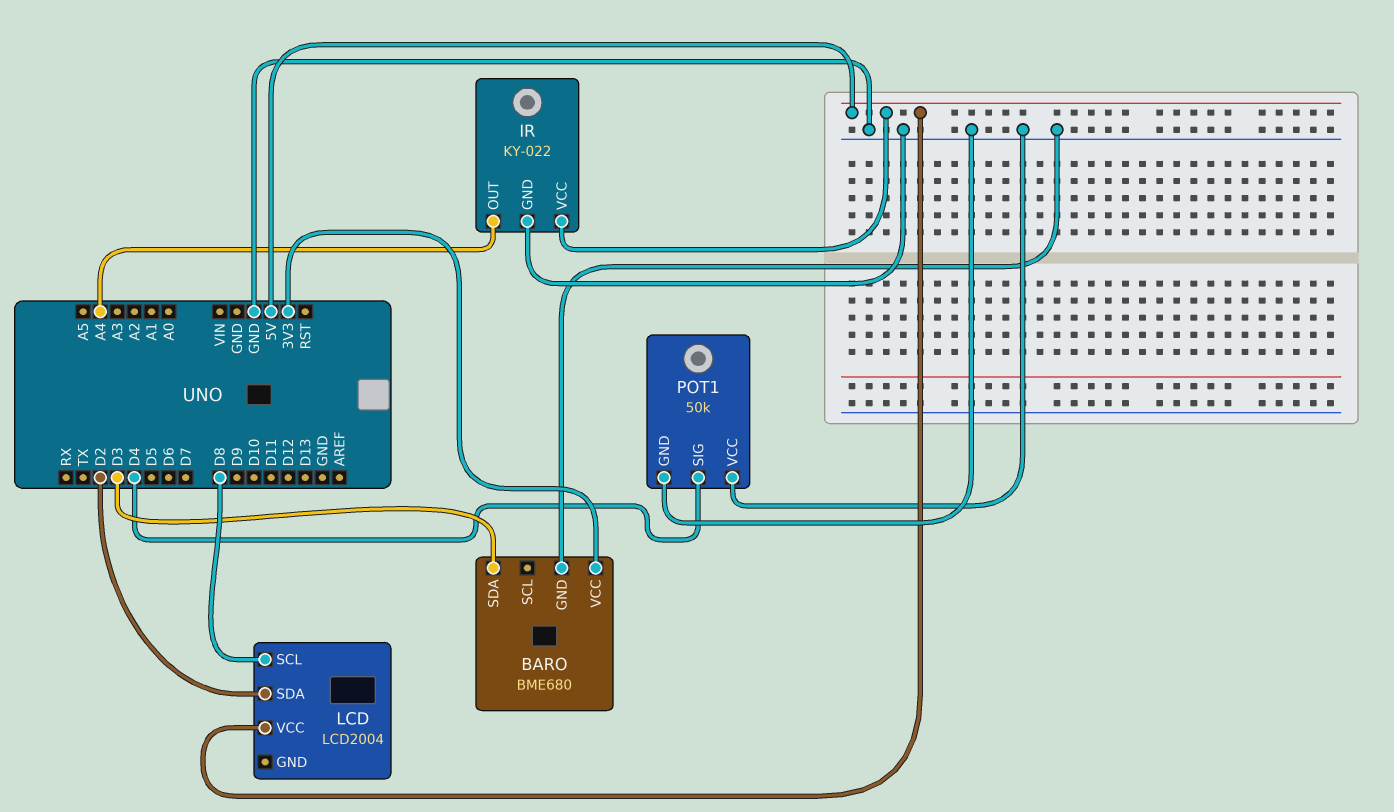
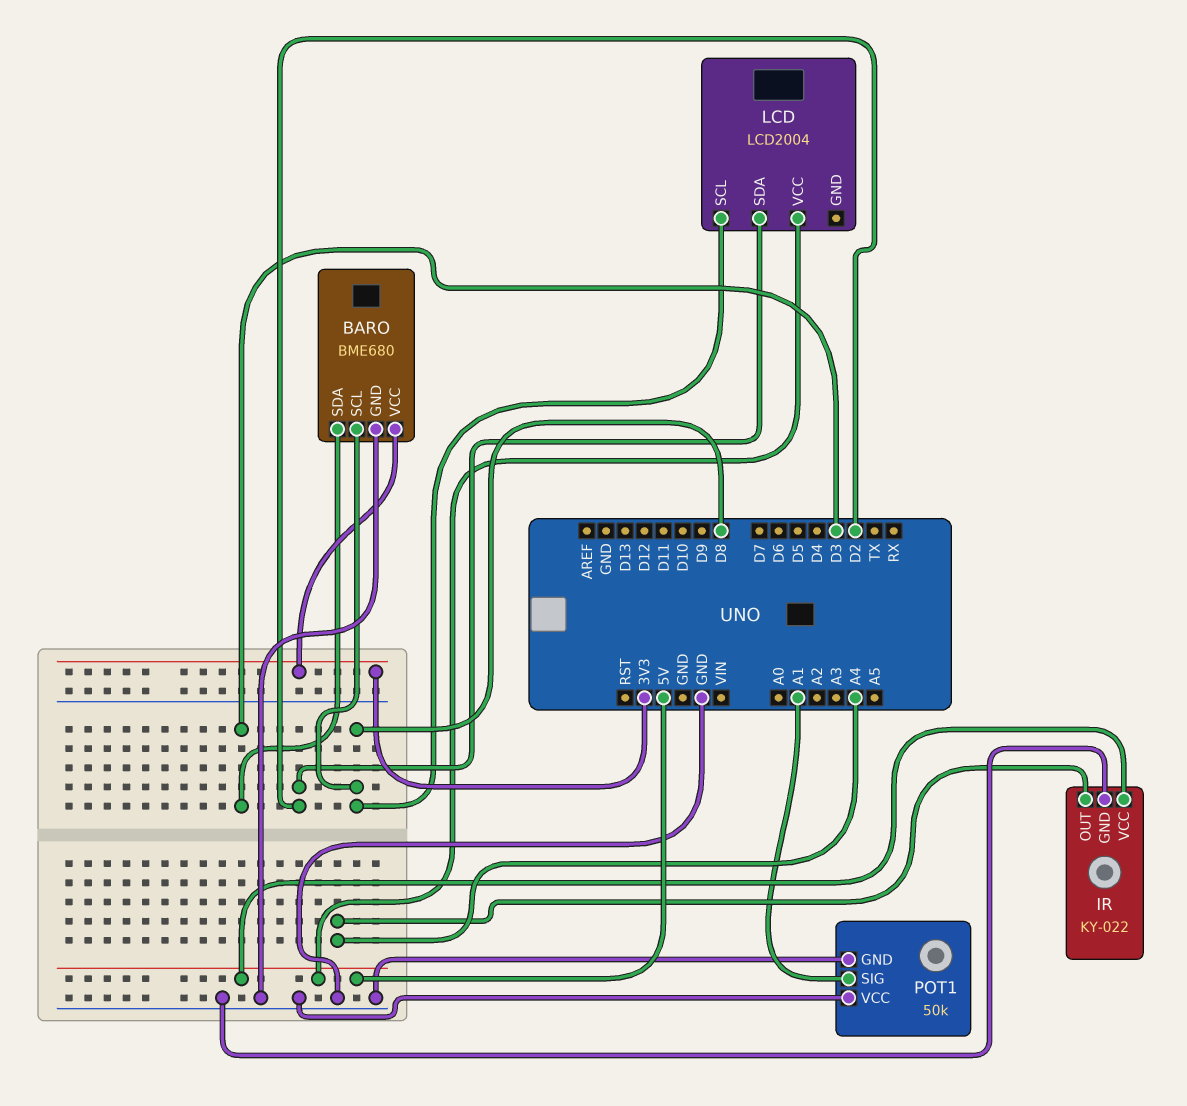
BARO pin SCL: none -> D8
POT1 pin SIG: D4 -> A1

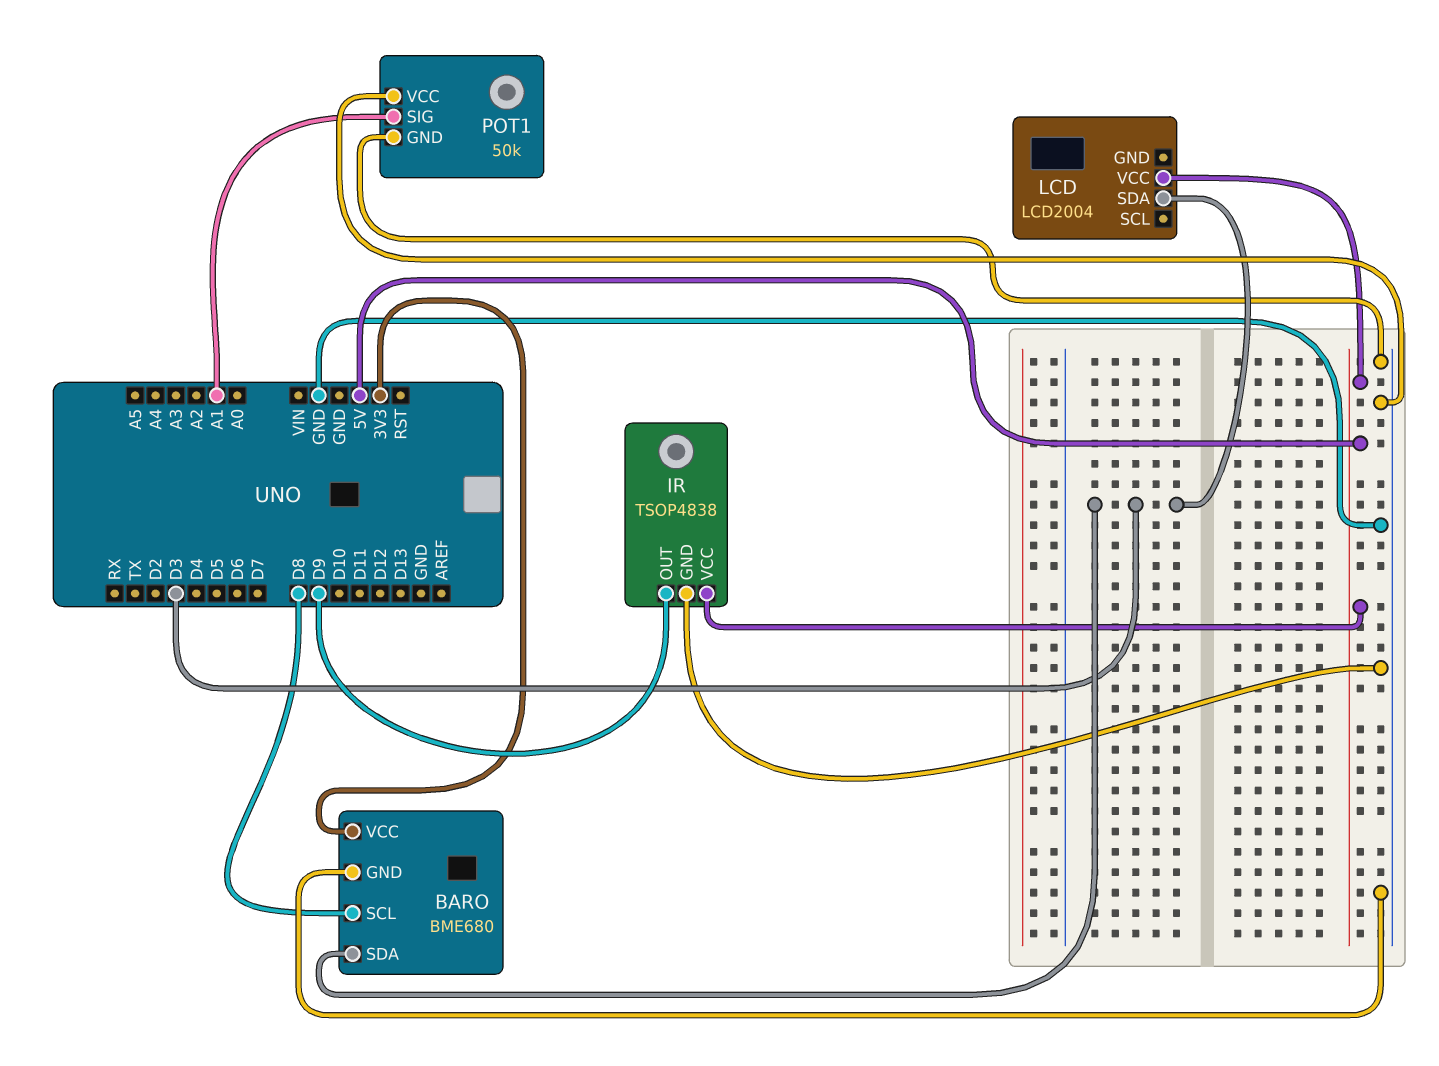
IR: KY-022 -> TSOP4838
IR pin OUT: A4 -> D9
LCD pin SCL: D8 -> none
LCD pin SDA: D2 -> D3

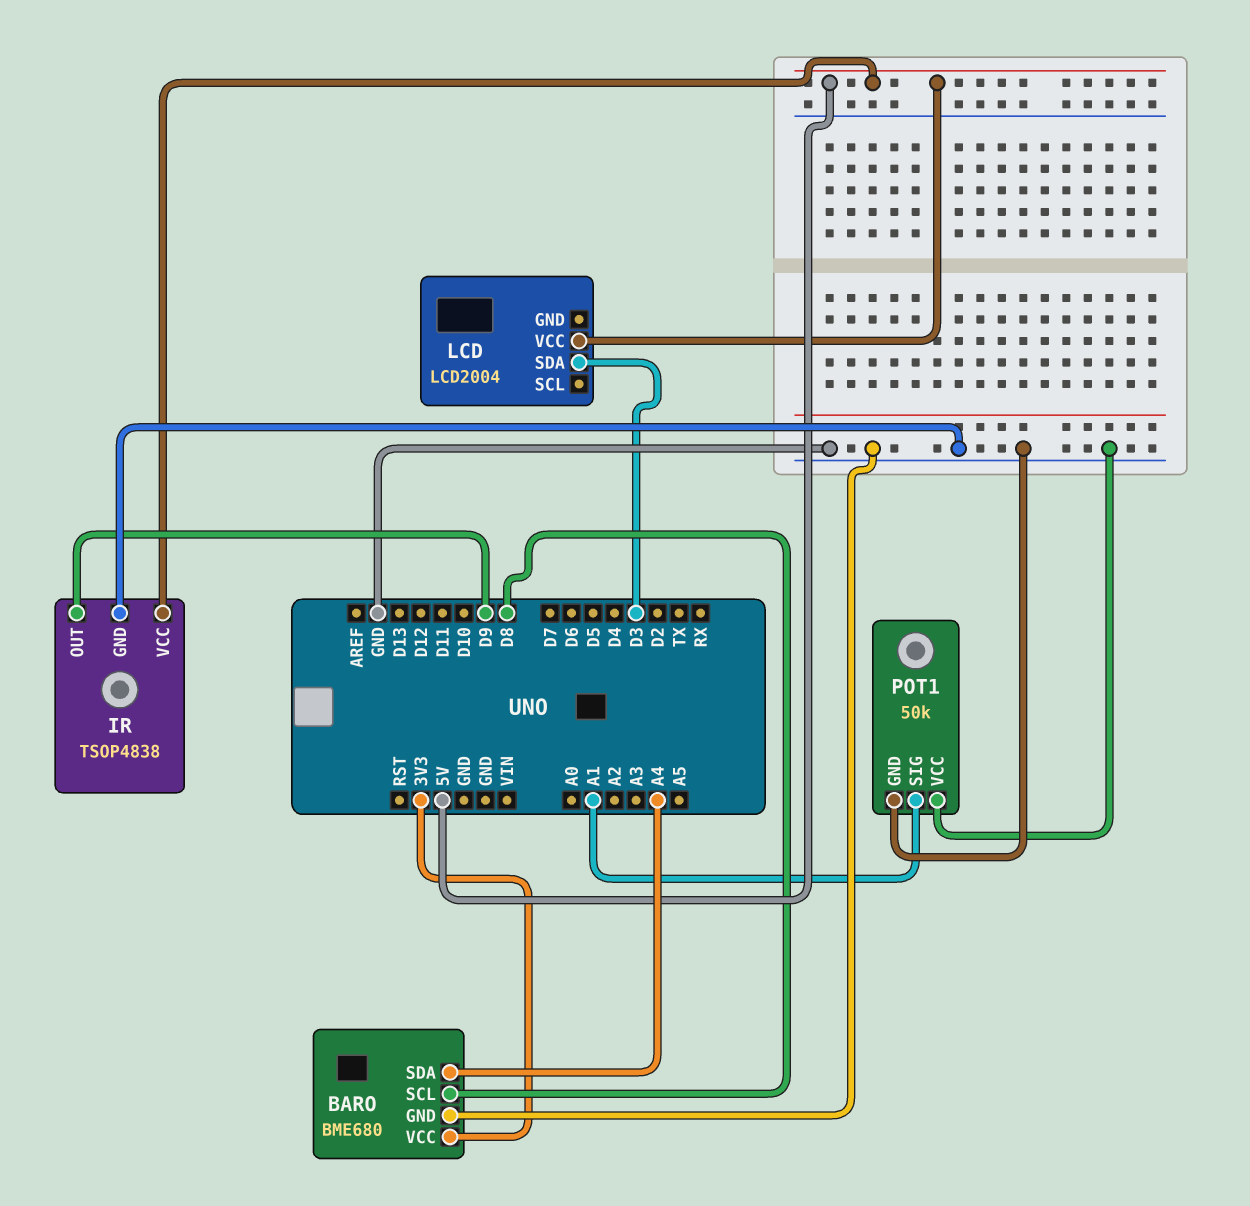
BARO pin SDA: D3 -> A4

